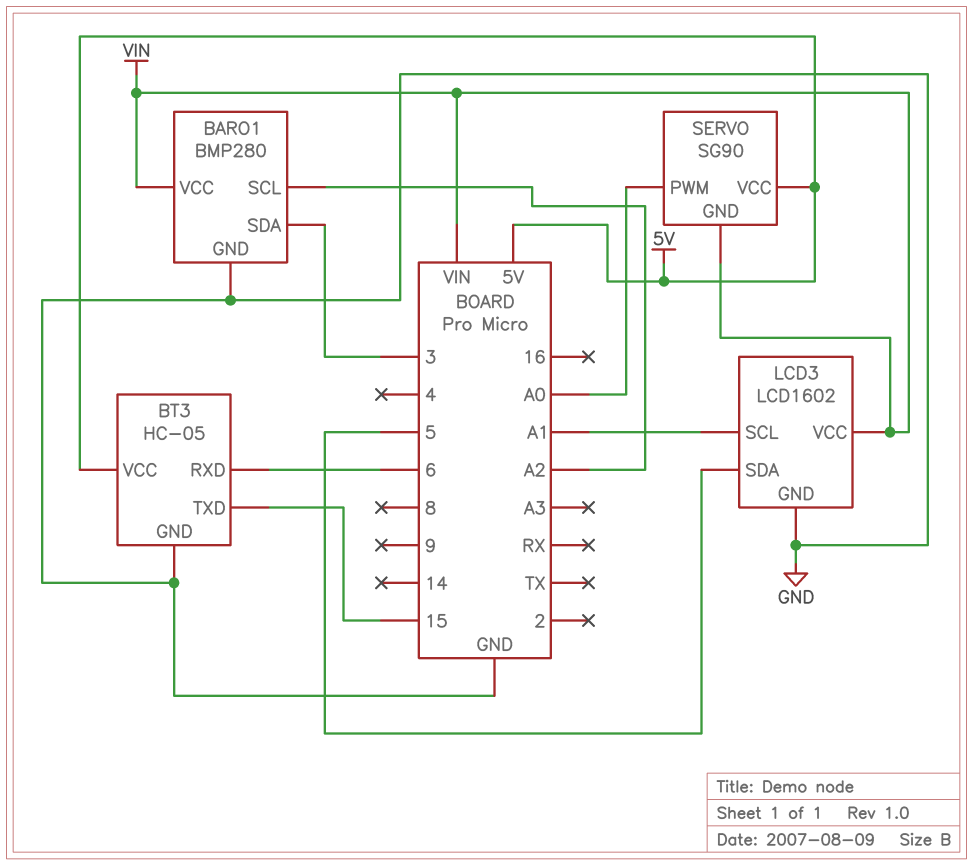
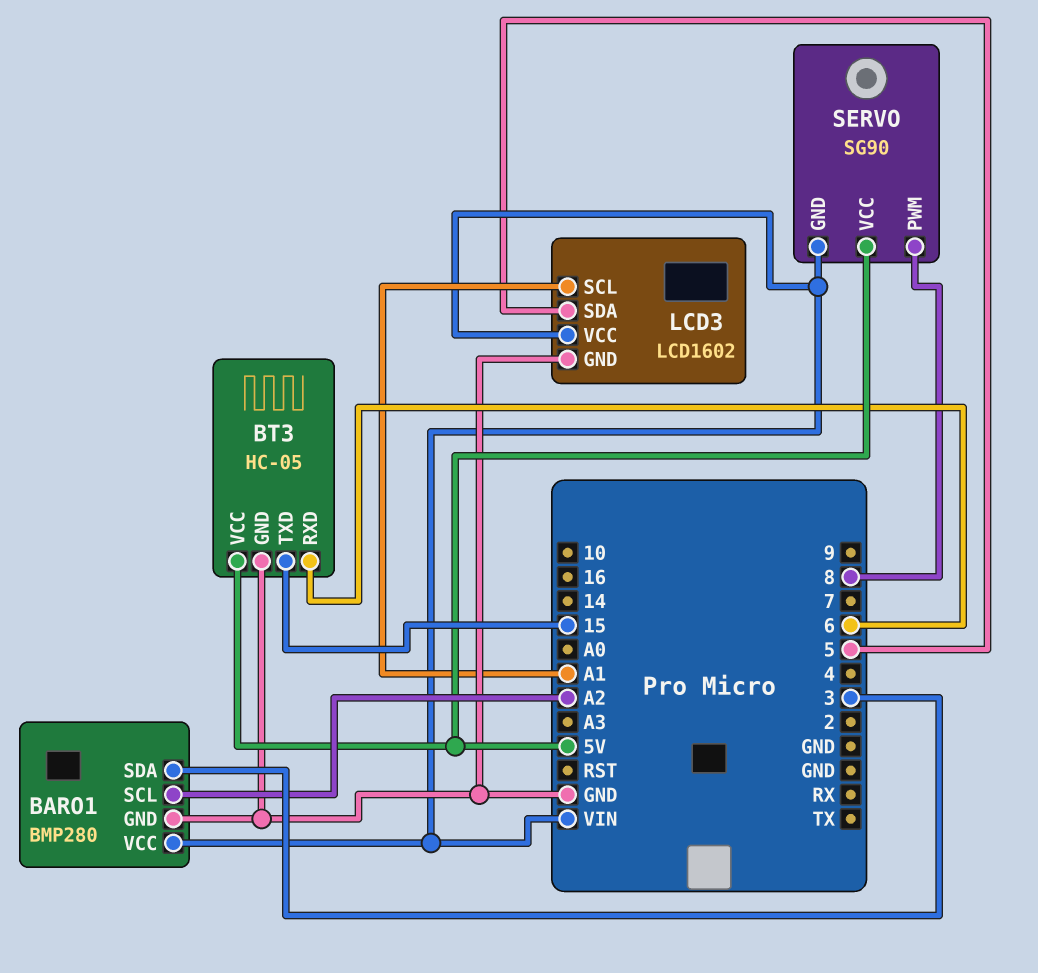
SERVO pin PWM: A0 -> 8

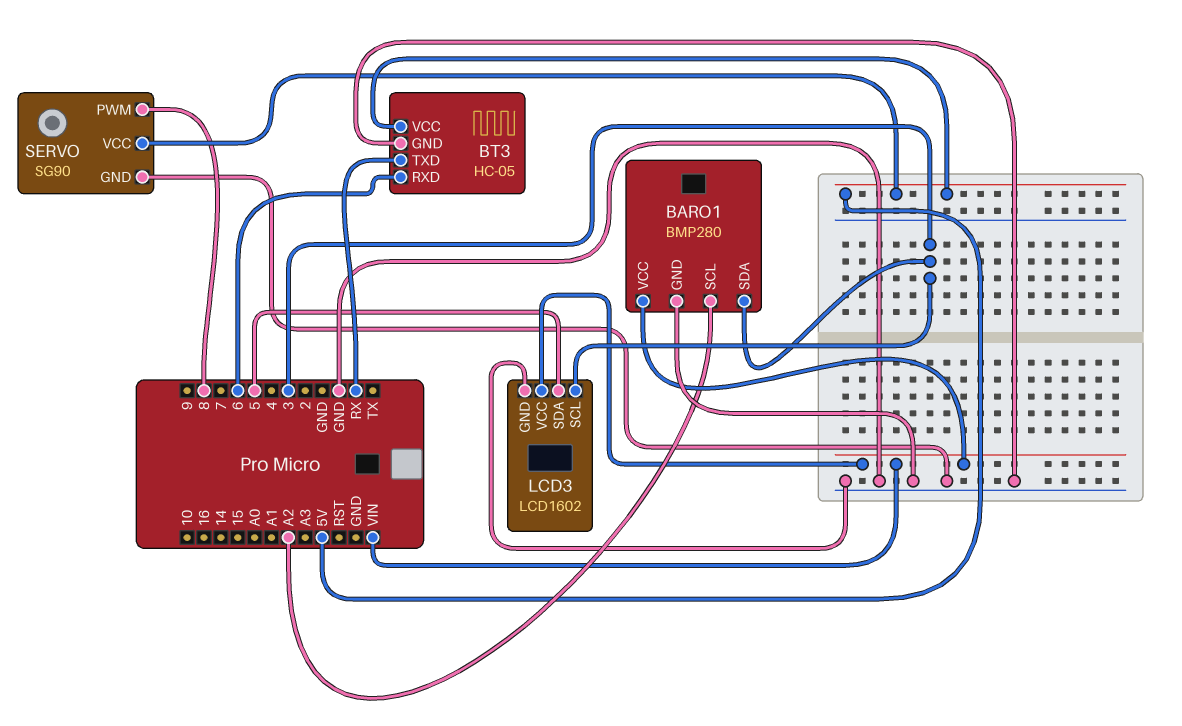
BT3 pin TXD: 15 -> RX
LCD3 pin SCL: A1 -> 3
SERVO pin GND: VIN -> GND

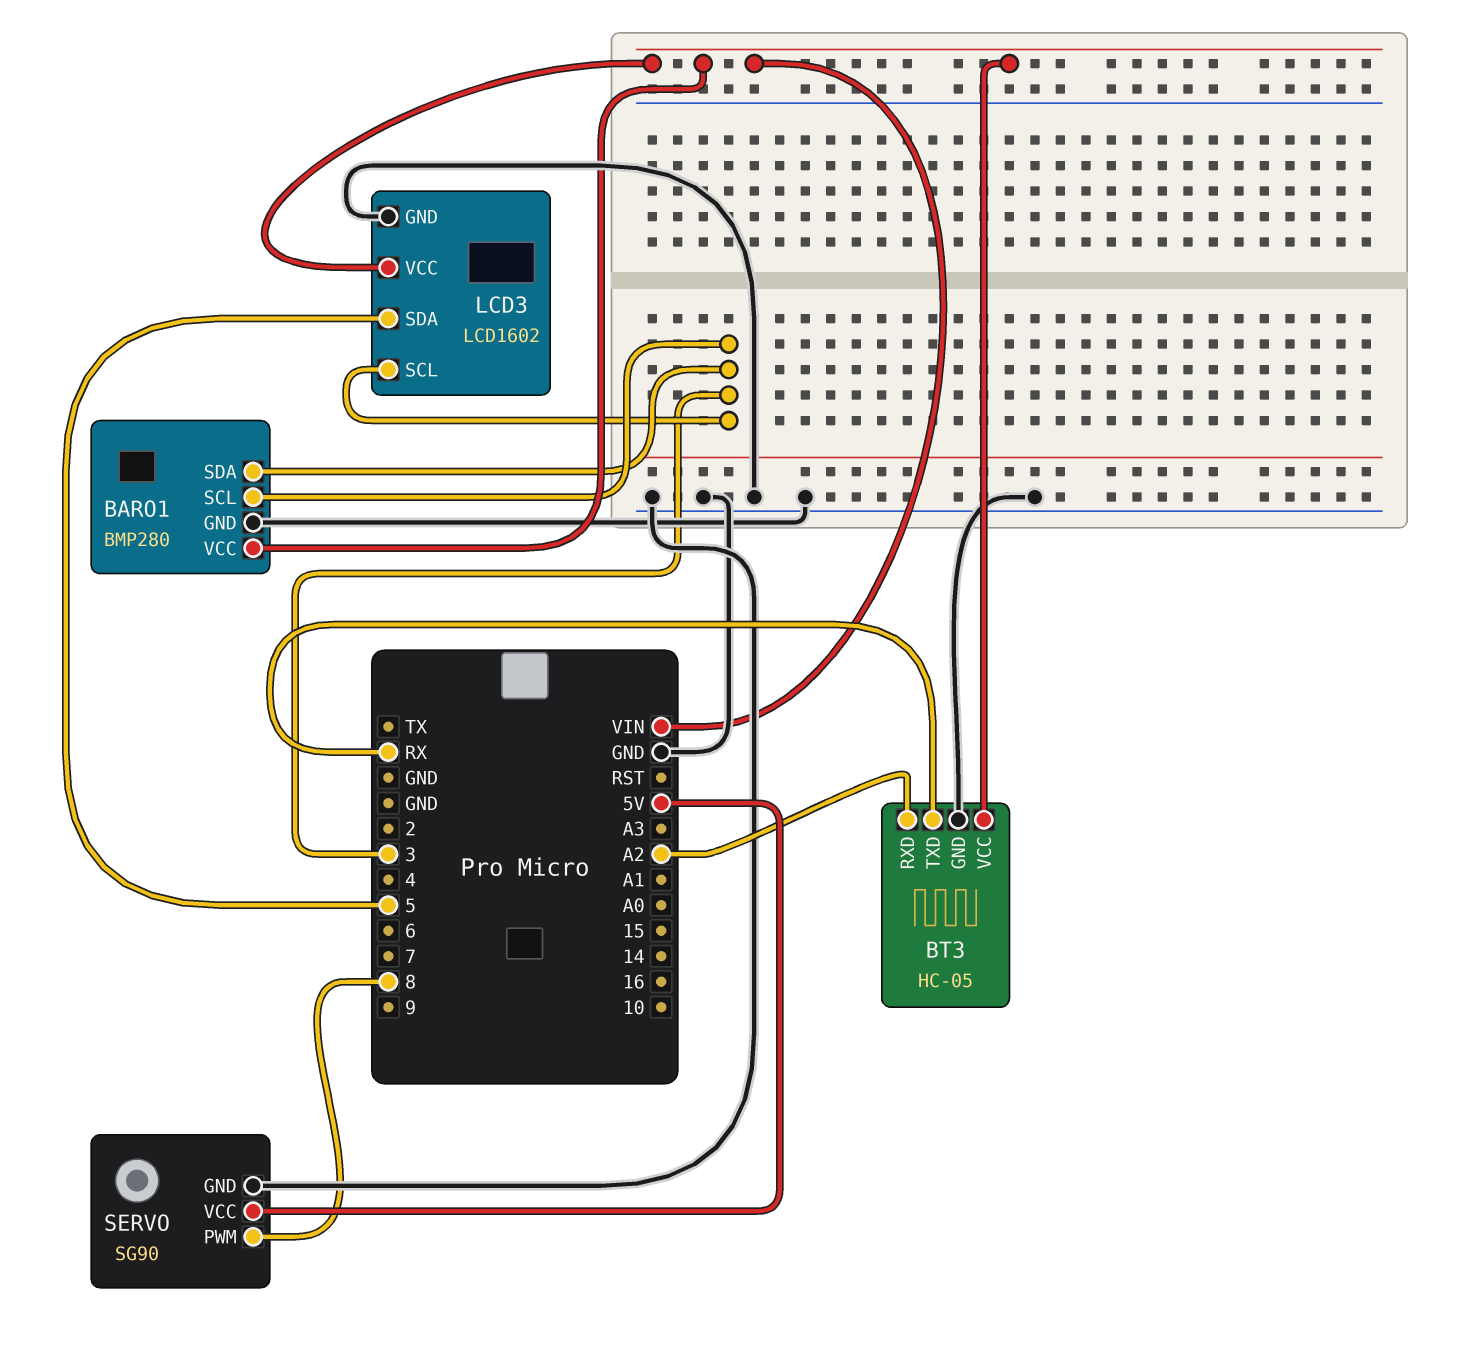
BARO1 pin SCL: A2 -> 3
BT3 pin RXD: 6 -> A2
BT3 pin VCC: 5V -> VIN

